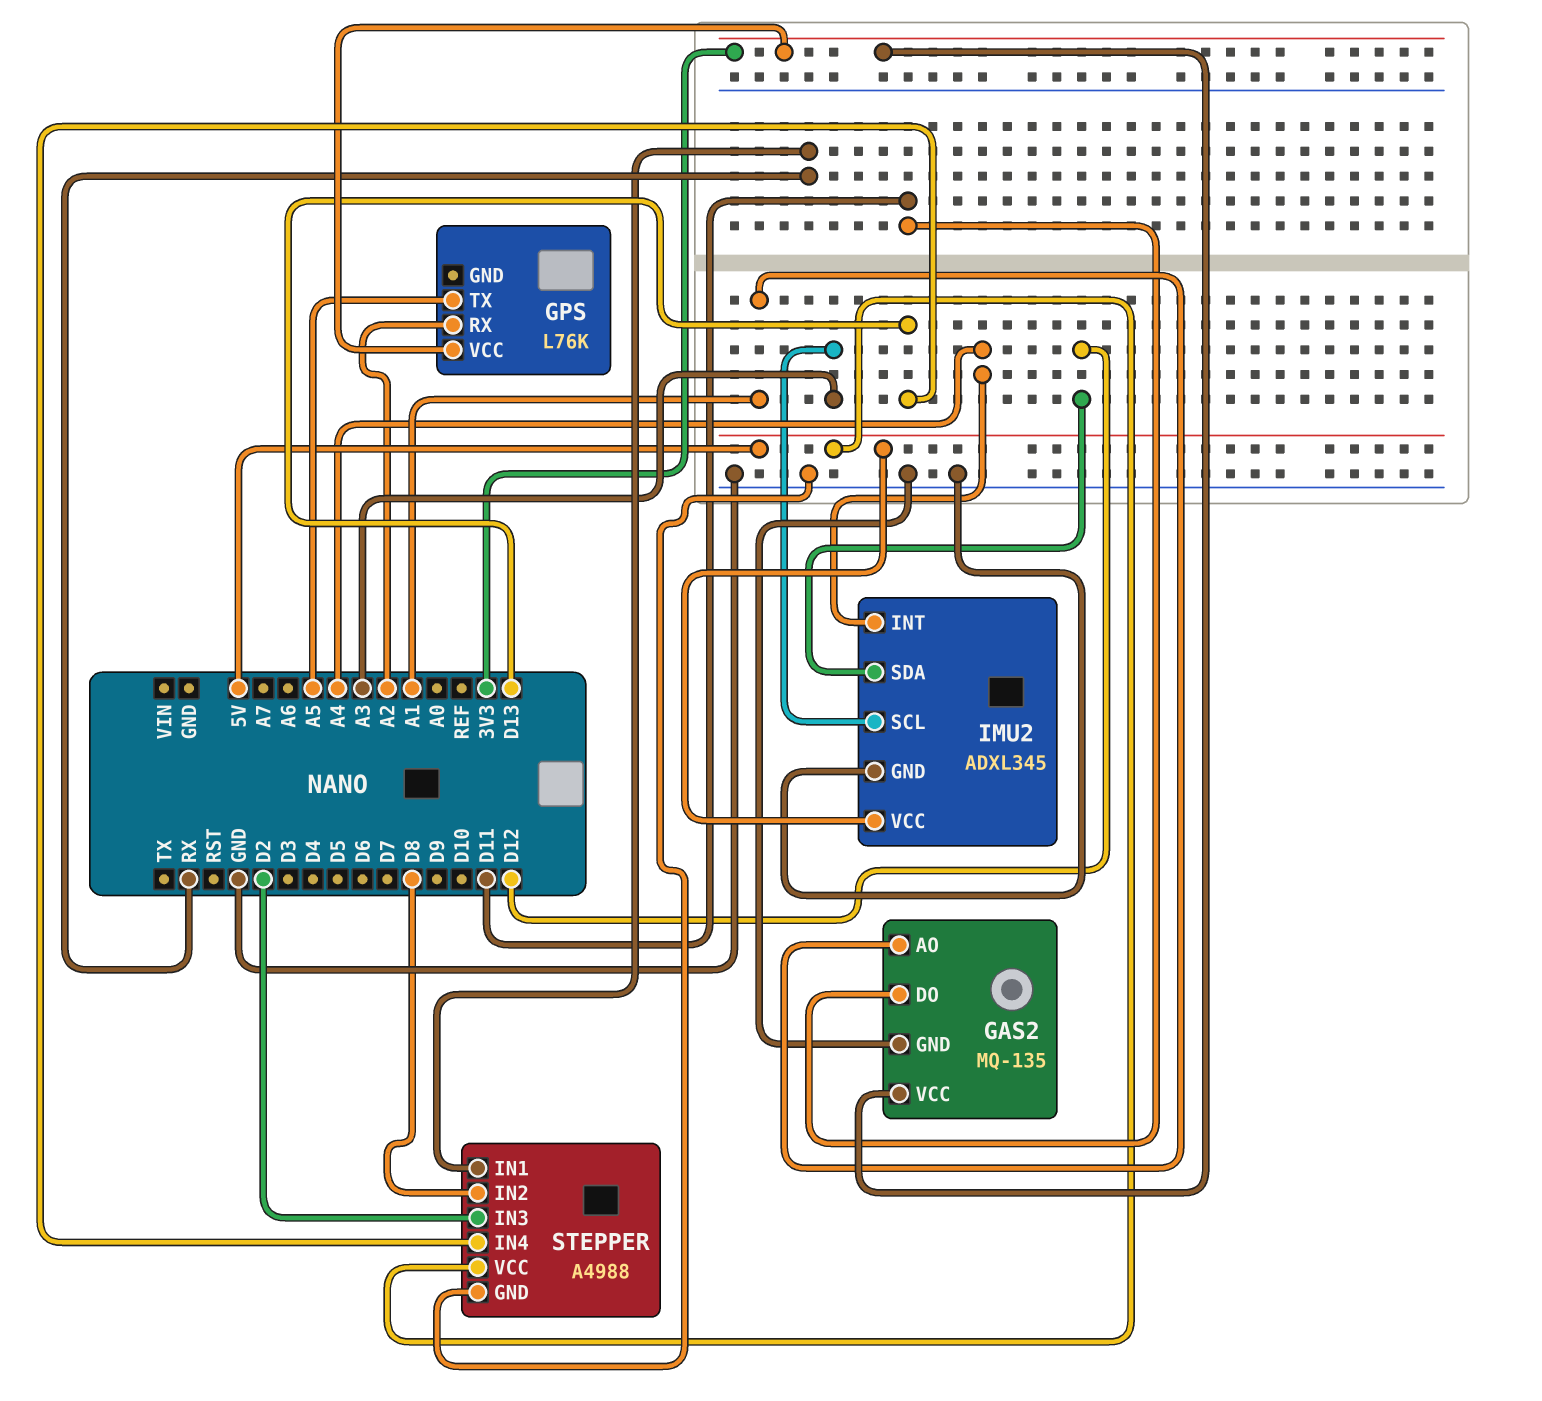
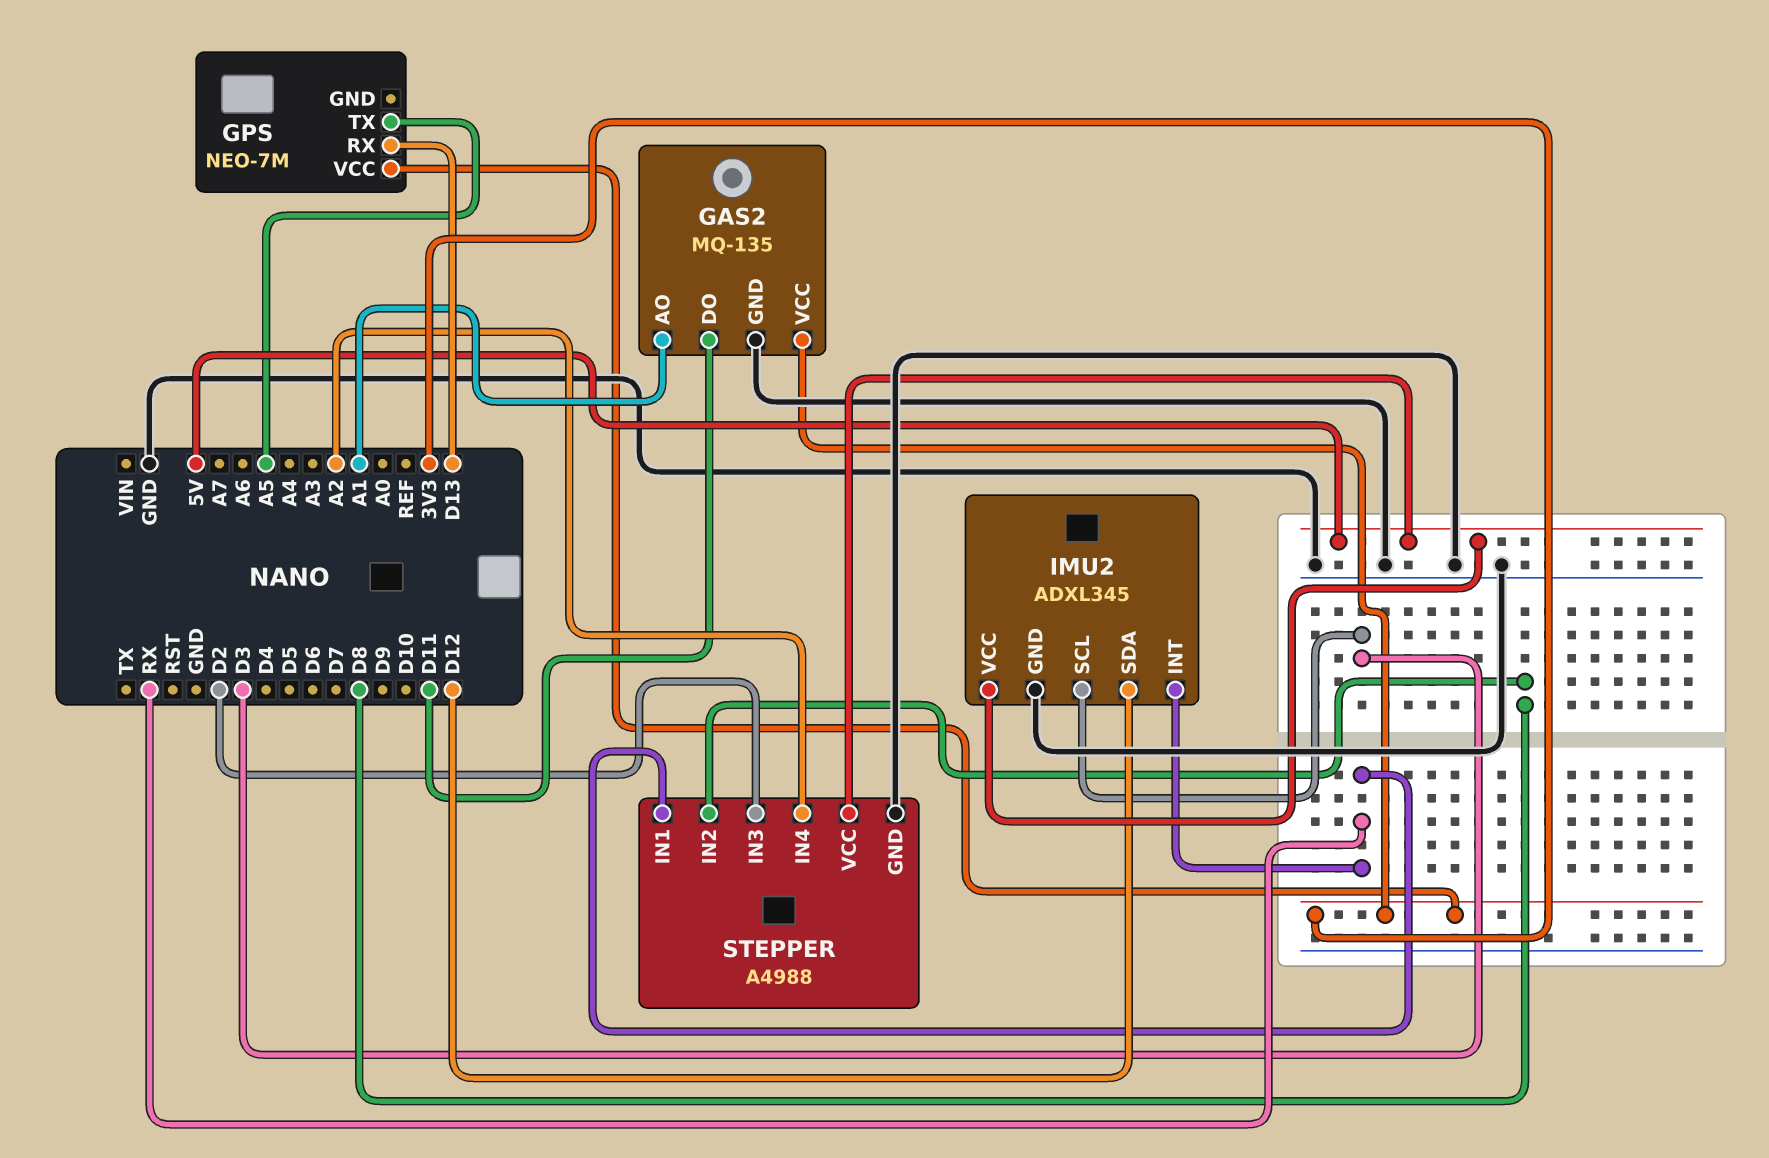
GPS: L76K -> NEO-7M
GPS pin RX: A2 -> D13
IMU2 pin INT: A4 -> RX
IMU2 pin SCL: A3 -> D3
STEPPER pin IN4: D13 -> A2

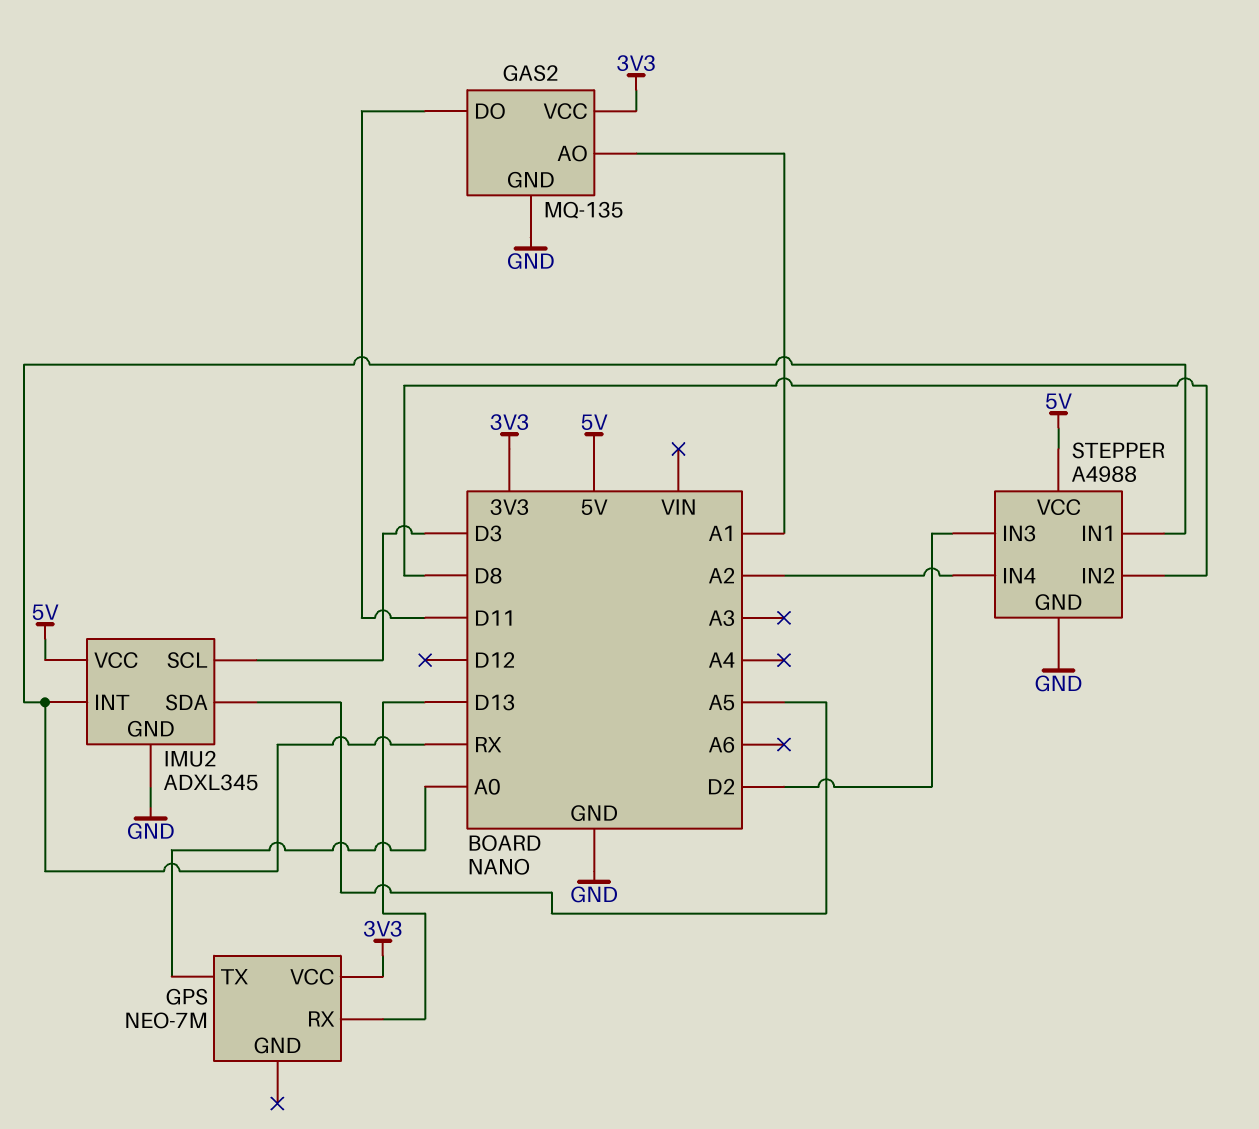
GPS pin TX: A5 -> A0
IMU2 pin SDA: D12 -> A5

